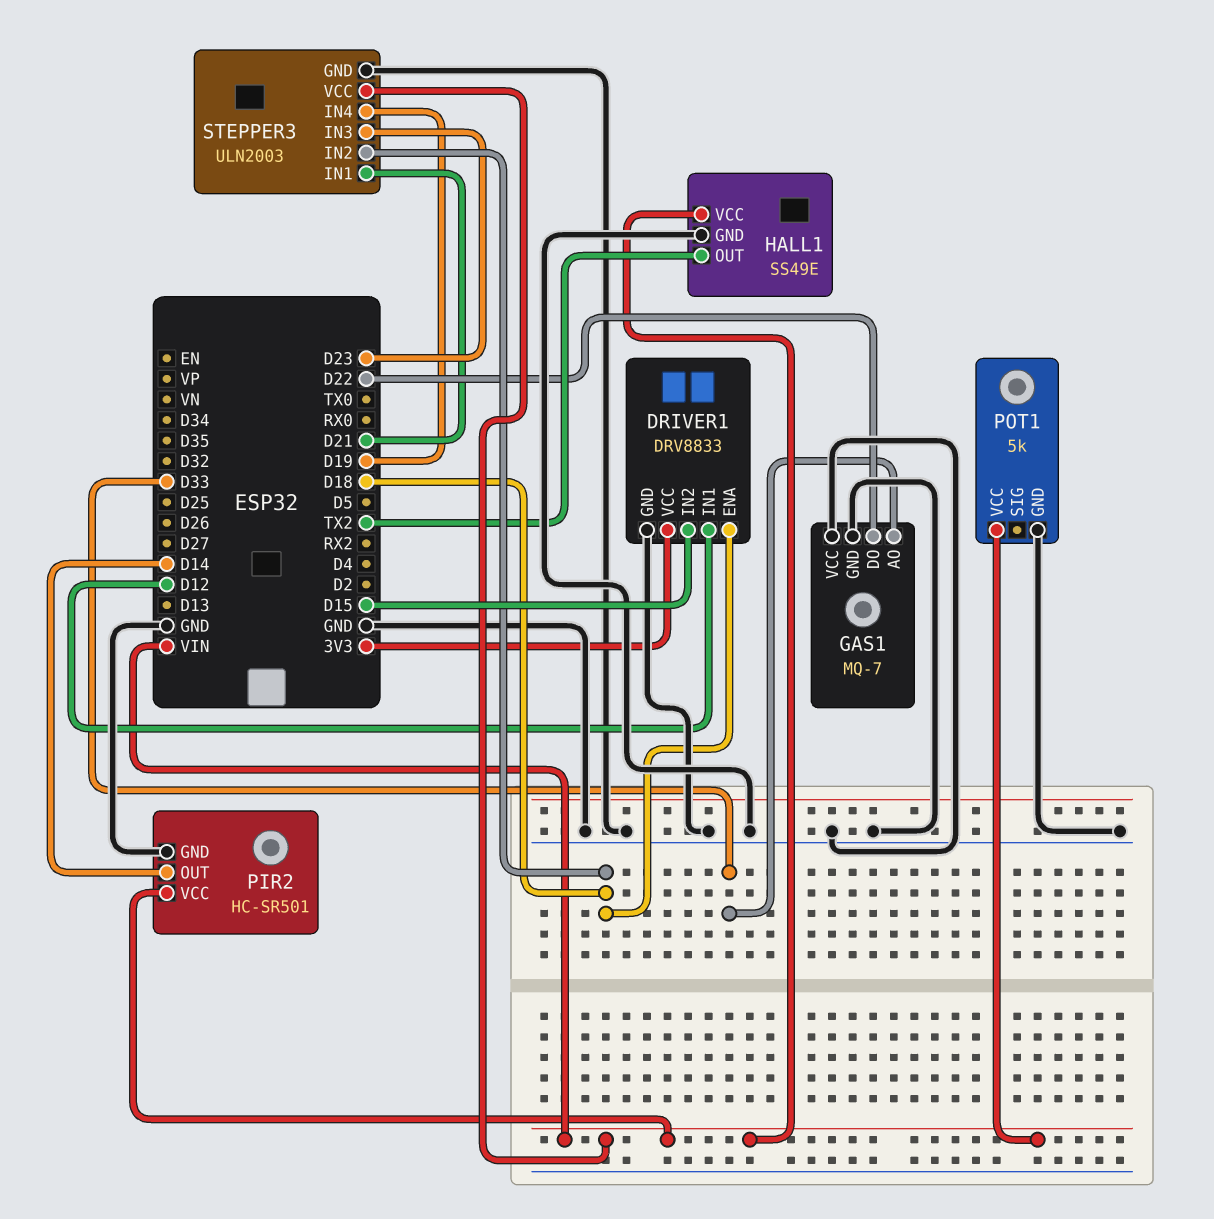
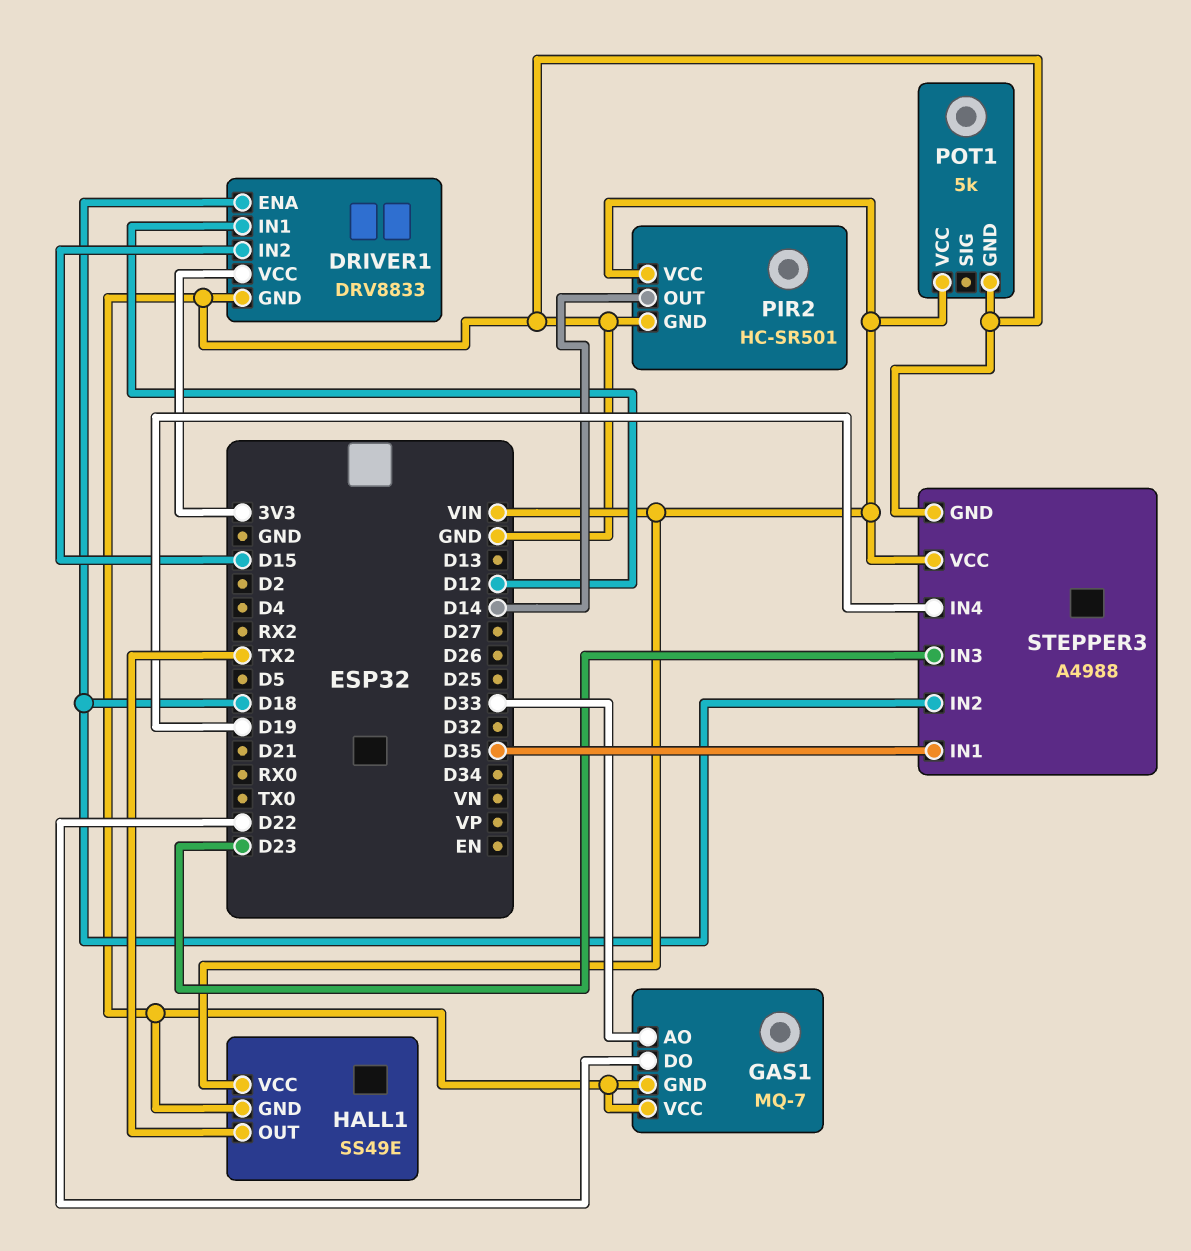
STEPPER3: ULN2003 -> A4988
STEPPER3 pin IN1: D21 -> D35

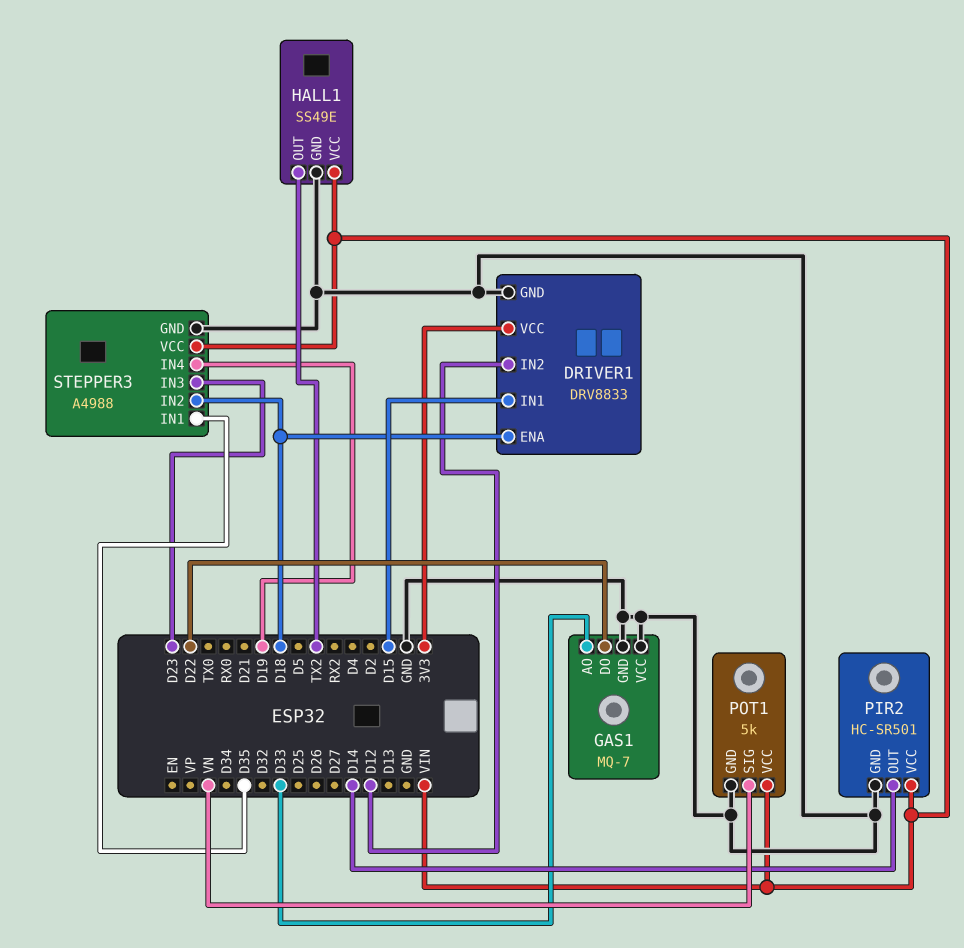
DRIVER1 pin IN1: D12 -> D15
DRIVER1 pin IN2: D15 -> D12
POT1 pin SIG: none -> VN

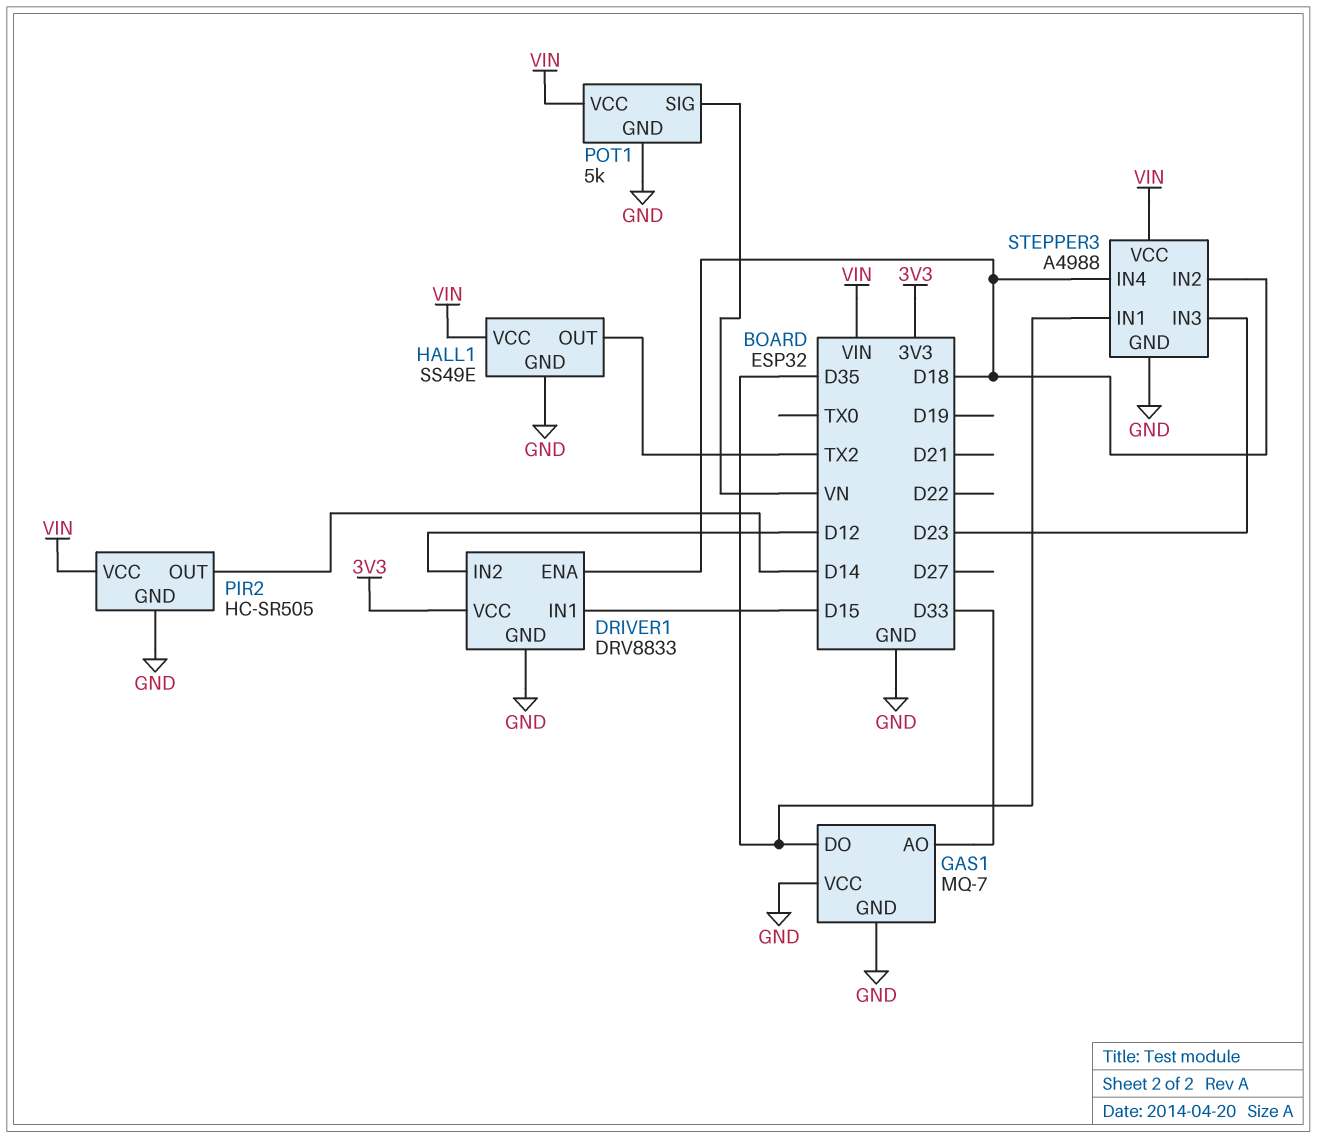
GAS1 pin DO: D22 -> D35
PIR2: HC-SR501 -> HC-SR505
STEPPER3 pin IN4: D19 -> D18

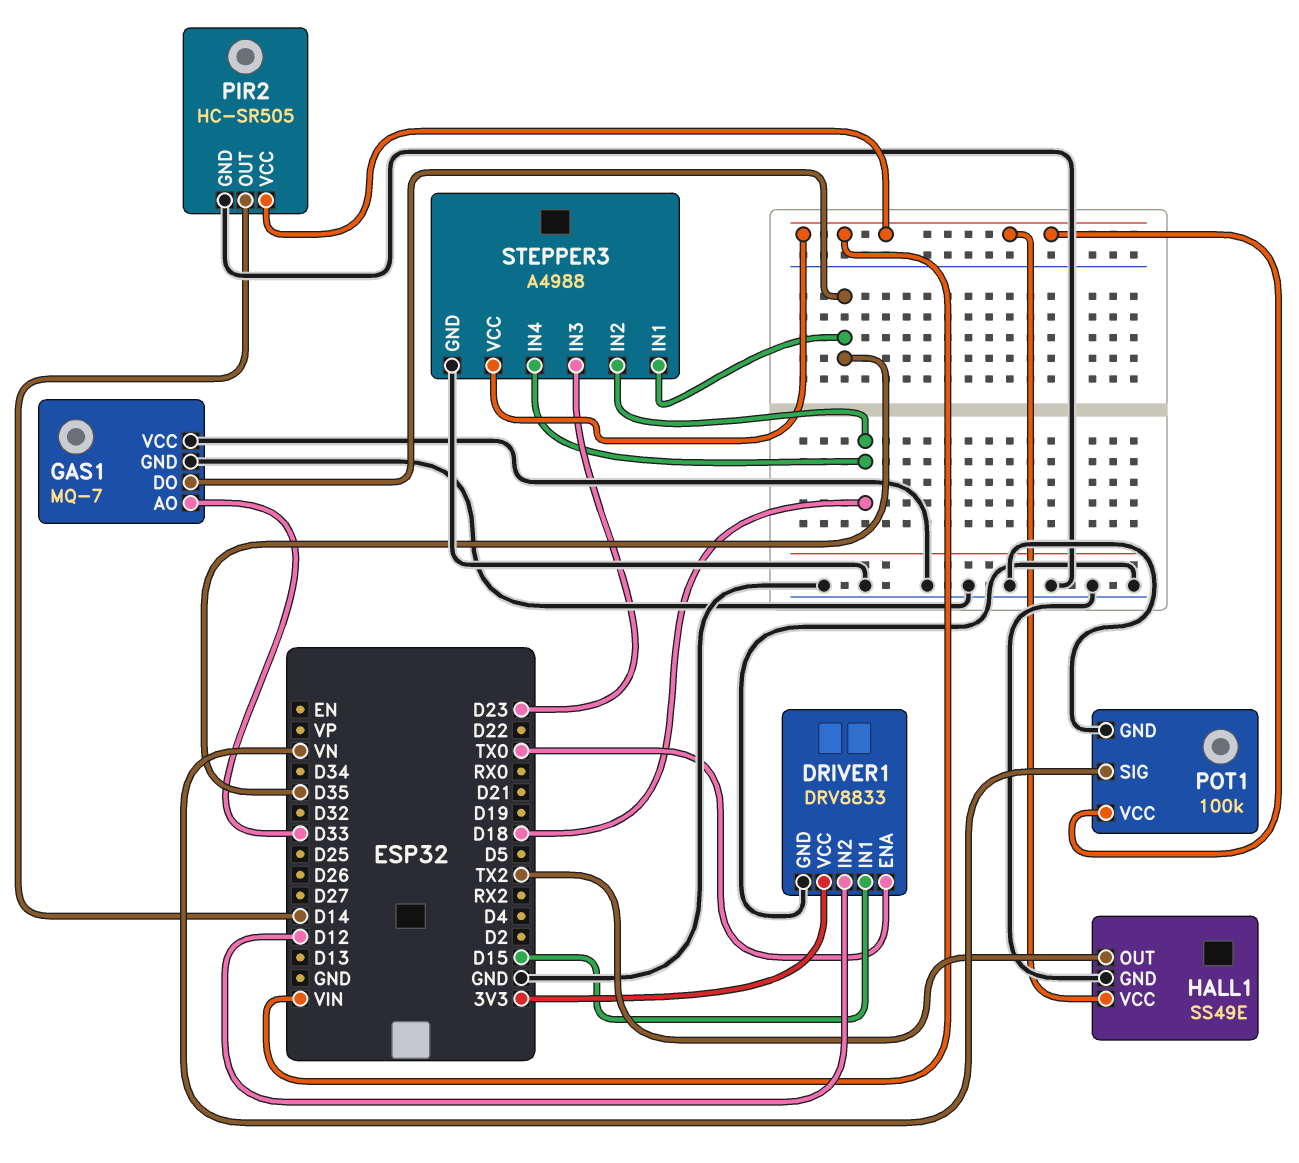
DRIVER1 pin ENA: D18 -> TX0
POT1: 5k -> 100k

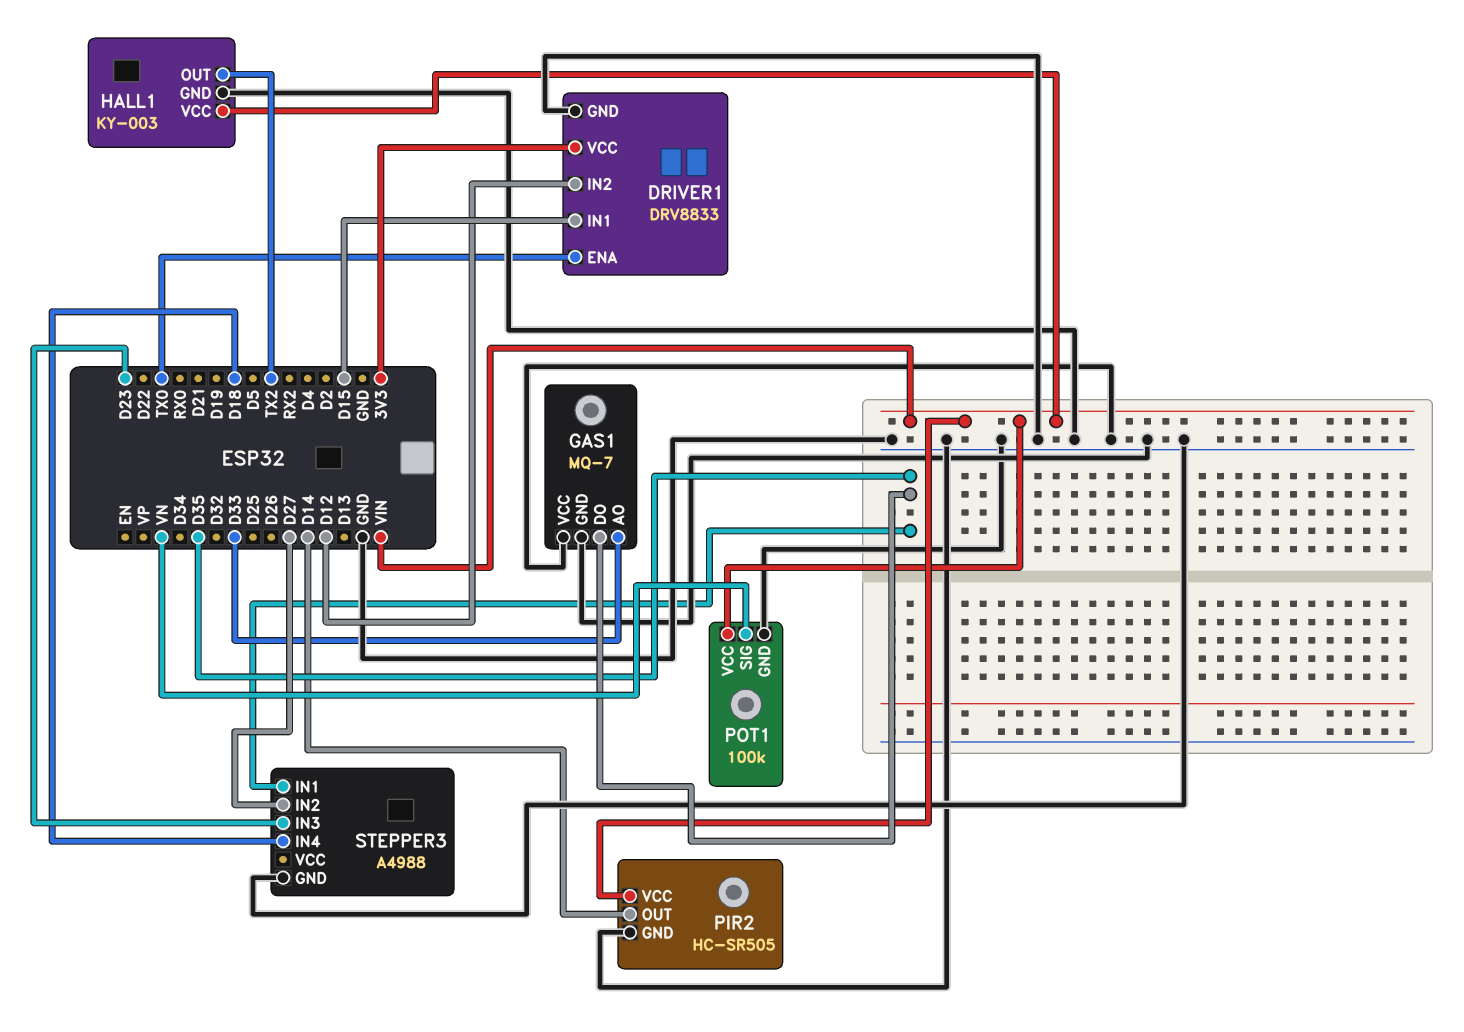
HALL1: SS49E -> KY-003
STEPPER3 pin IN2: D18 -> D27
STEPPER3 pin VCC: VIN -> none

